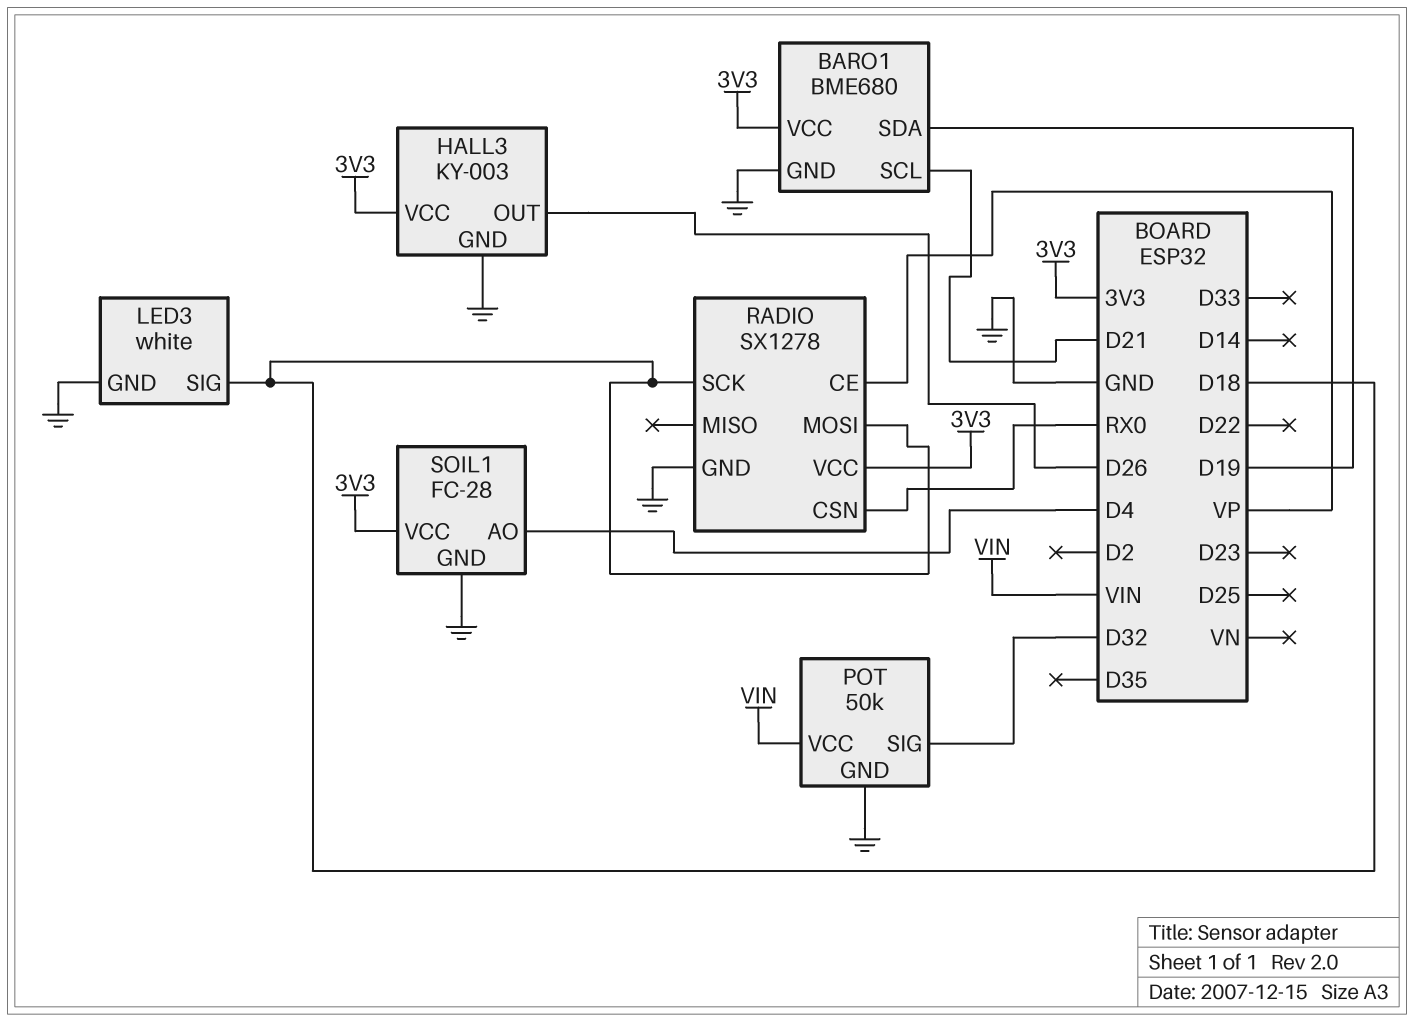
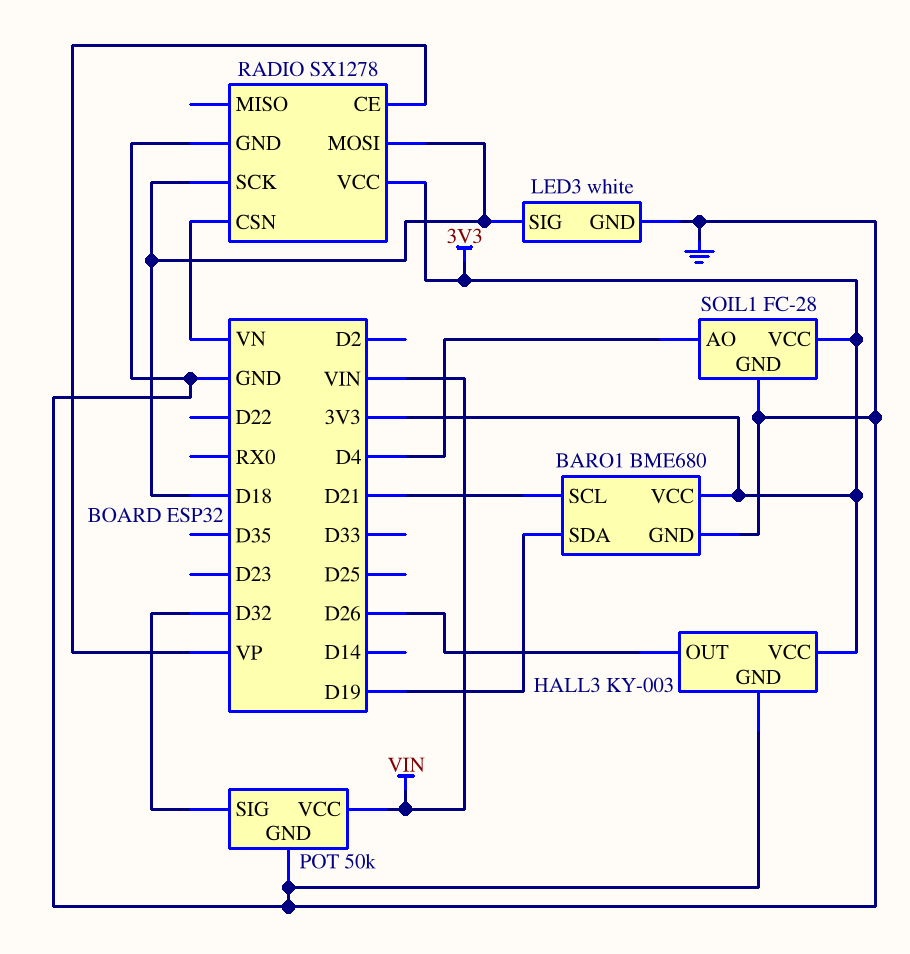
RADIO pin CSN: RX0 -> VN

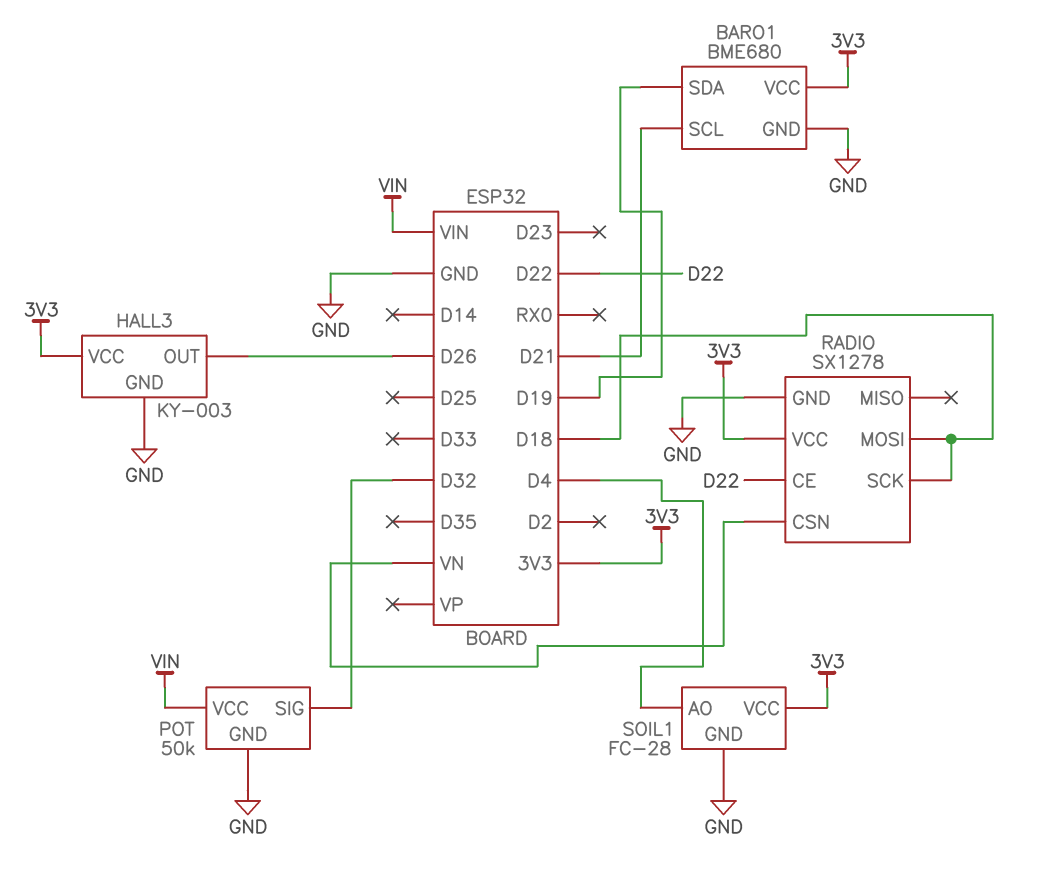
LED3: white -> none
LED3 pin GND: GND -> none
LED3 pin SIG: D18 -> none
RADIO pin CE: VP -> D22

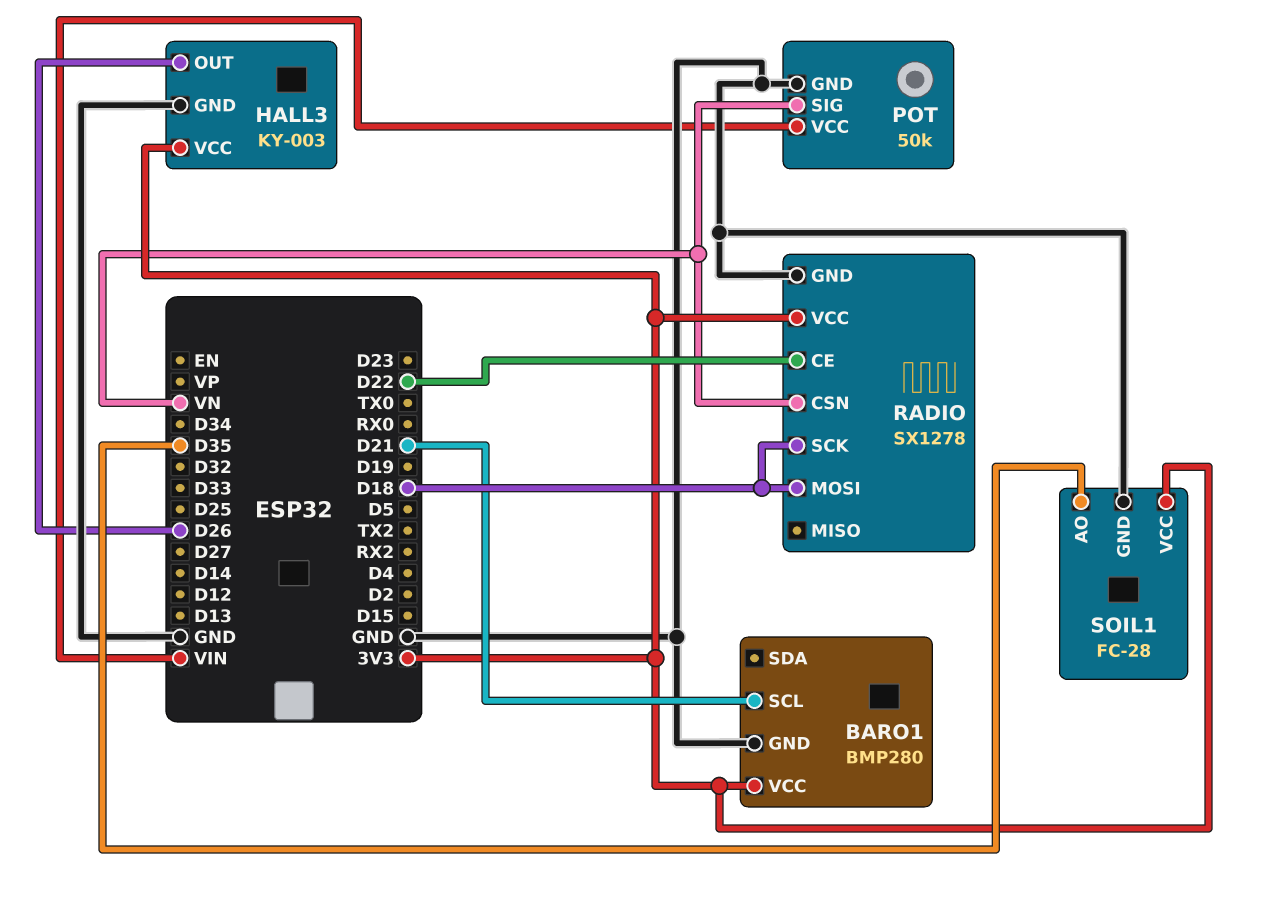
BARO1: BME680 -> BMP280
BARO1 pin SDA: D19 -> none
POT pin SIG: D32 -> VN
SOIL1 pin AO: D4 -> D35

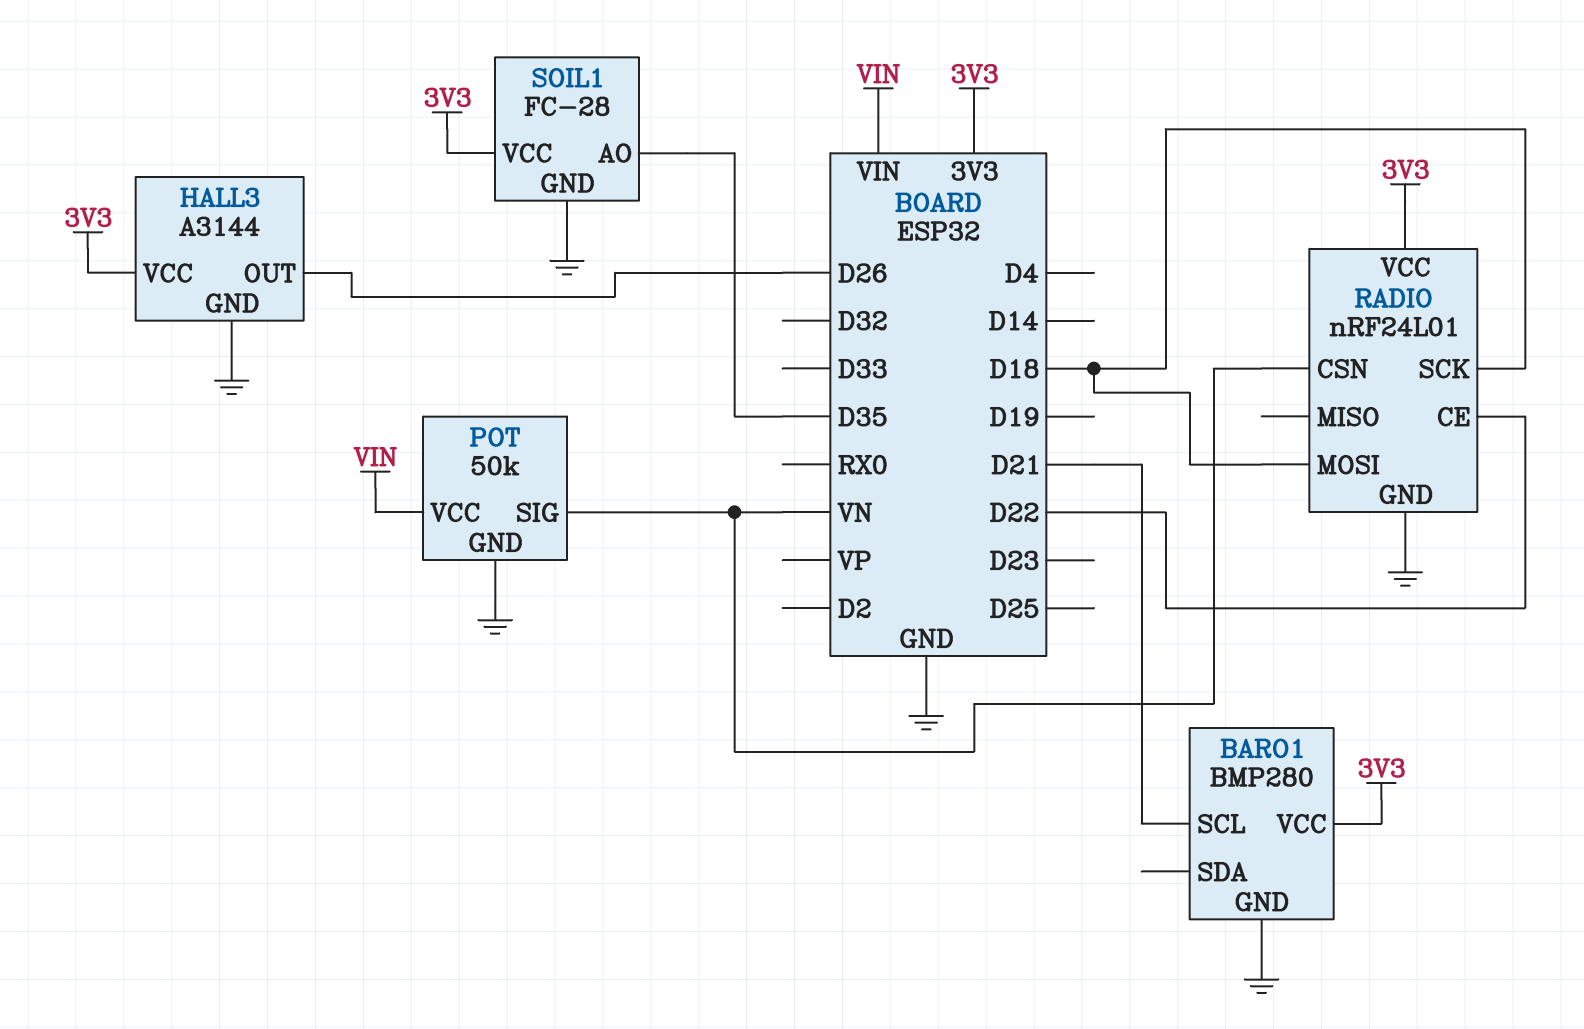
HALL3: KY-003 -> A3144
RADIO: SX1278 -> nRF24L01

